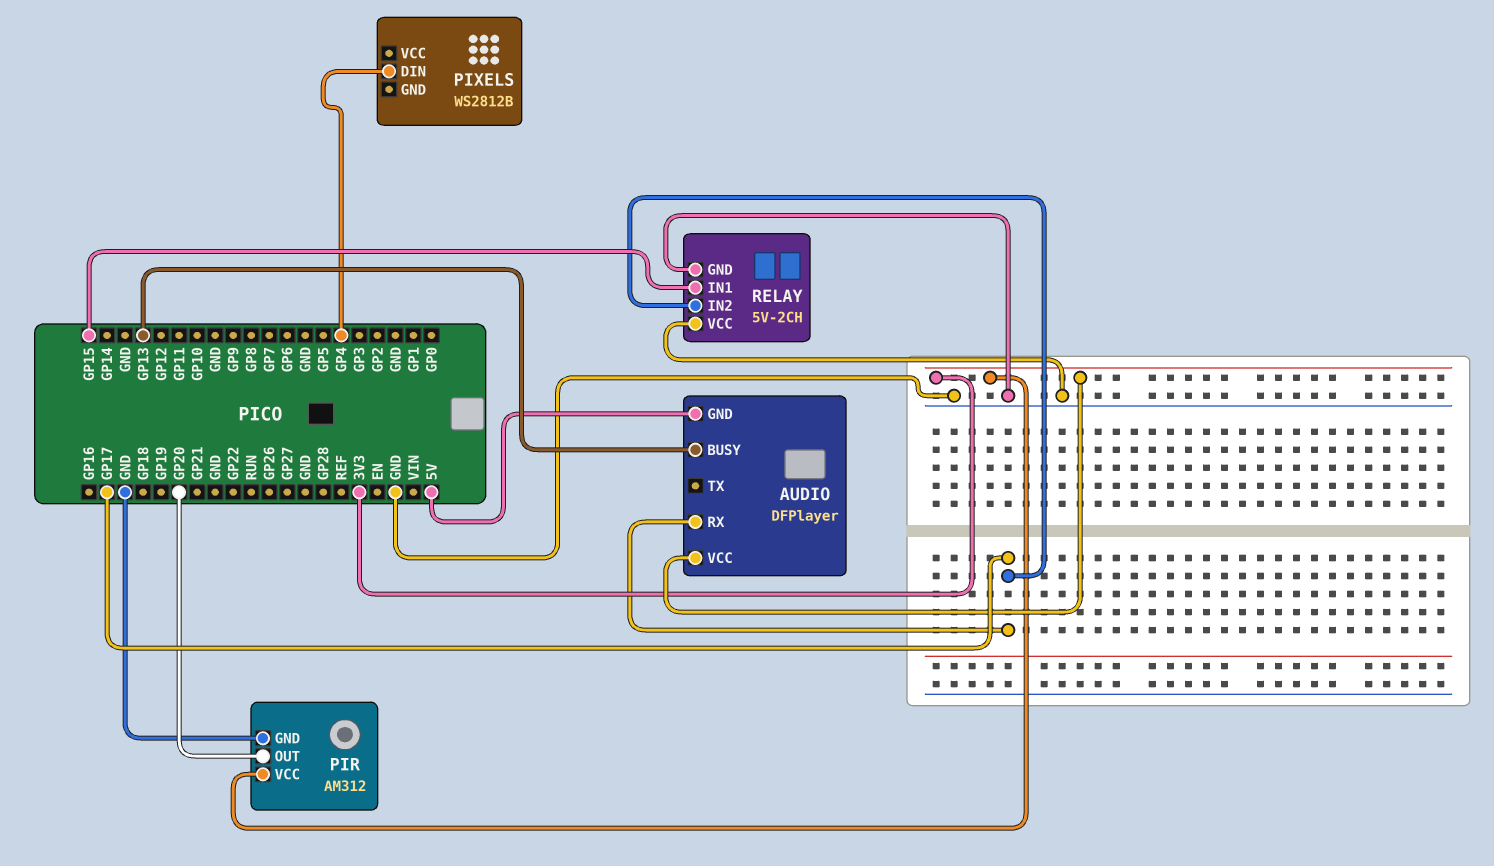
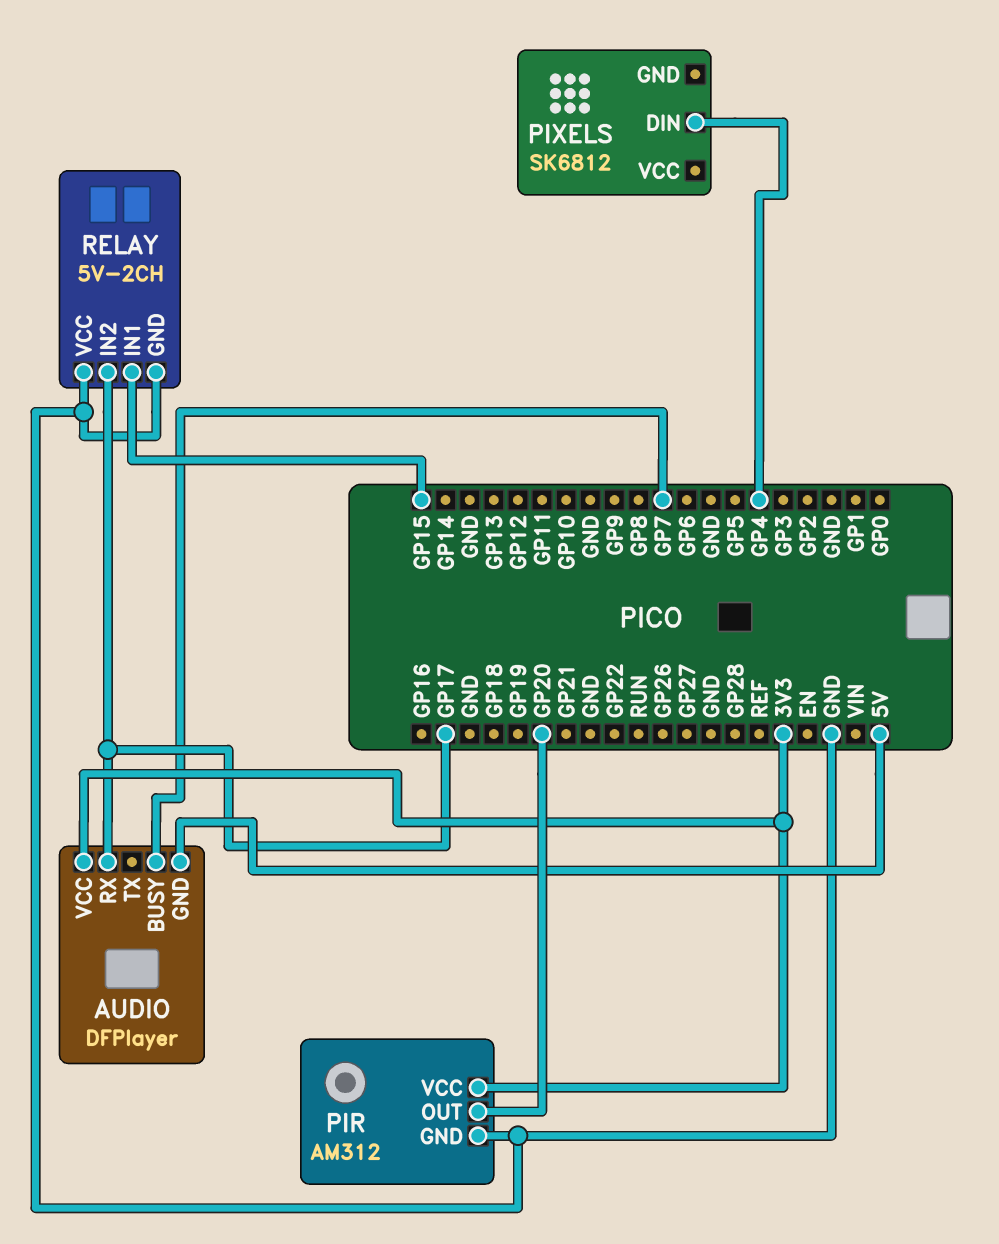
AUDIO pin BUSY: GP13 -> GP7
PIXELS: WS2812B -> SK6812

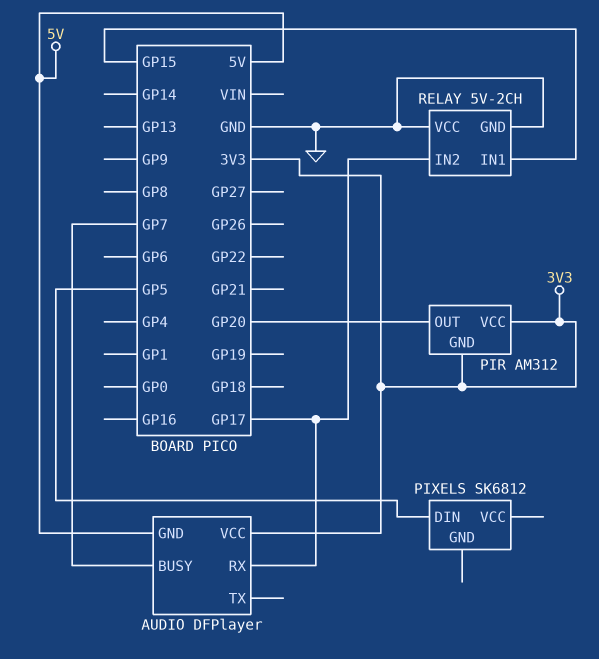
PIR pin GND: GND -> 3V3
PIXELS pin DIN: GP4 -> GP5

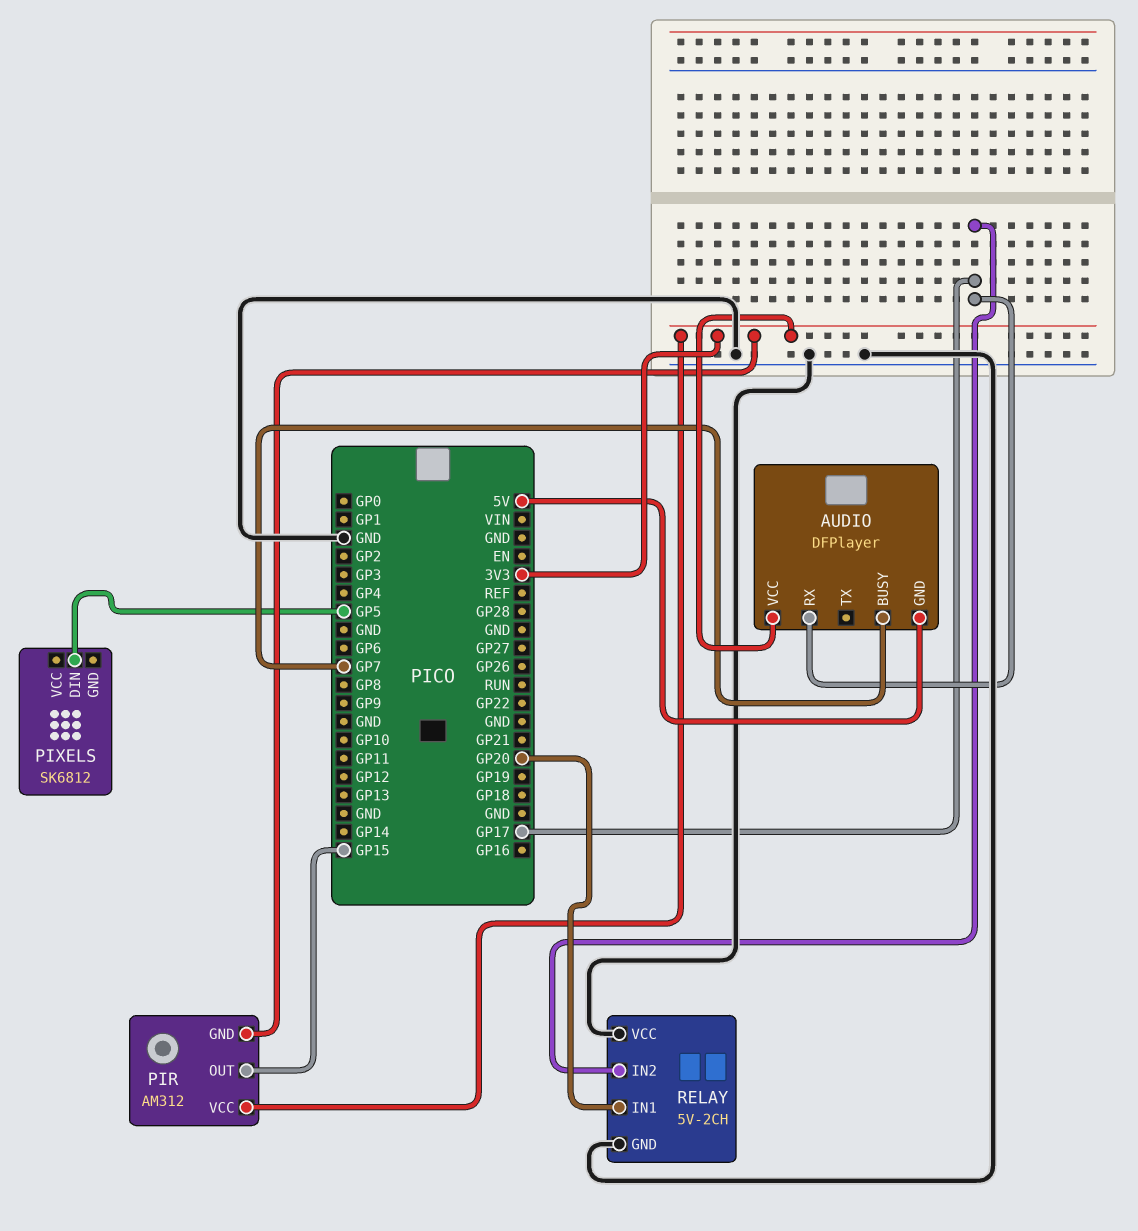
PIR pin OUT: GP20 -> GP15
RELAY pin IN1: GP15 -> GP20

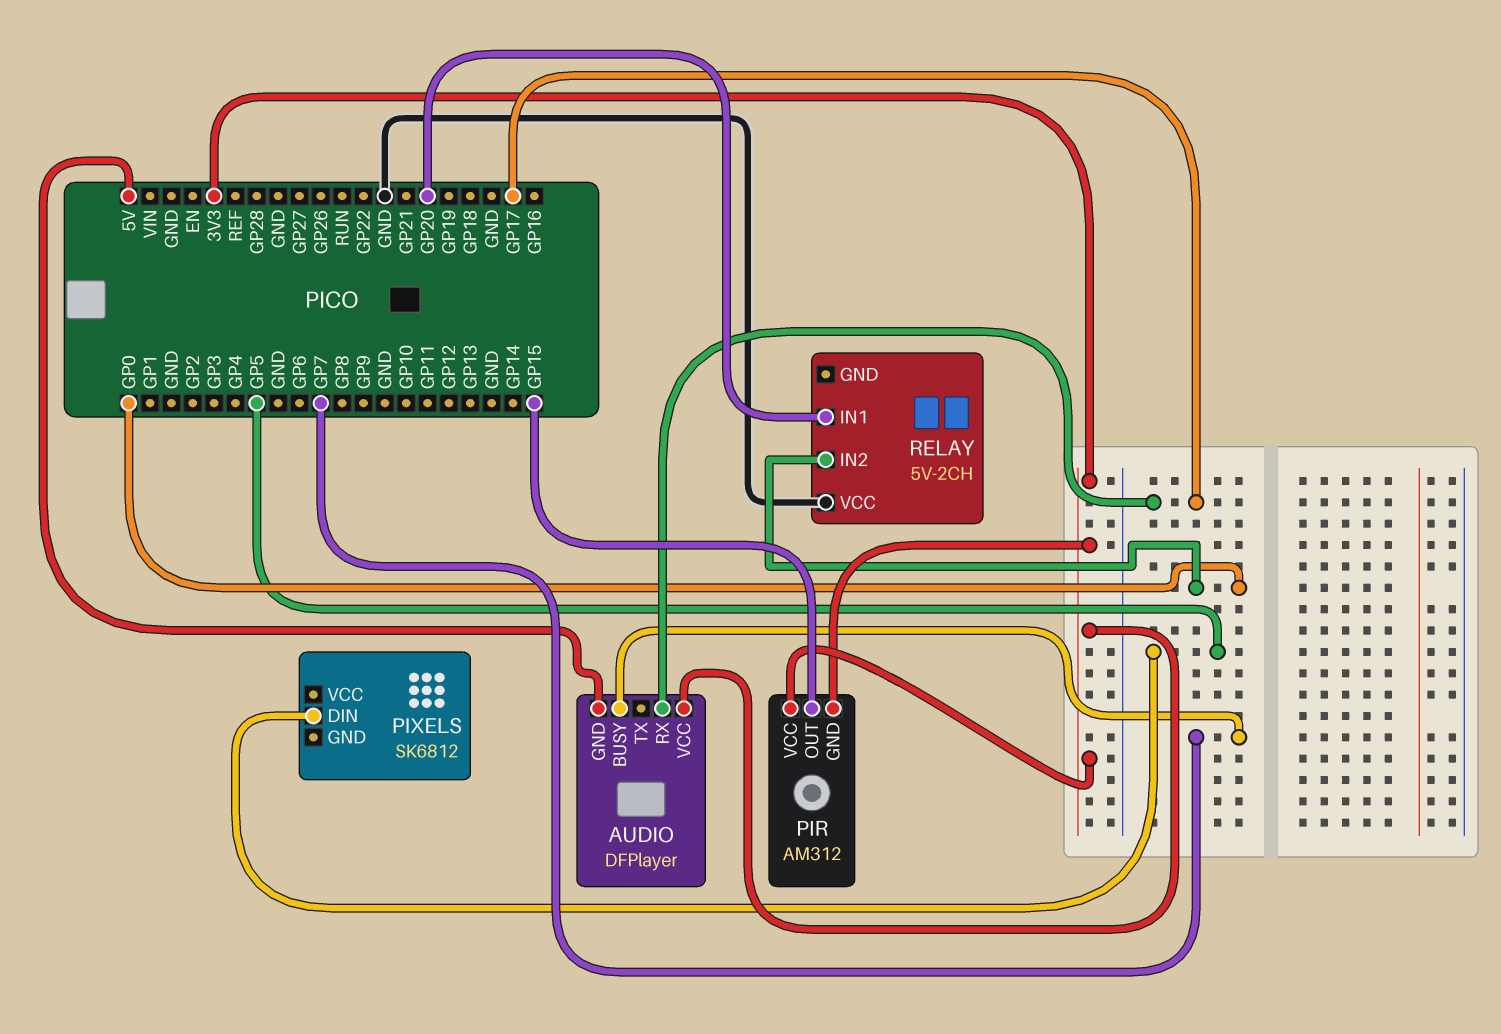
RELAY pin GND: GND -> none
RELAY pin IN2: GP17 -> GP0

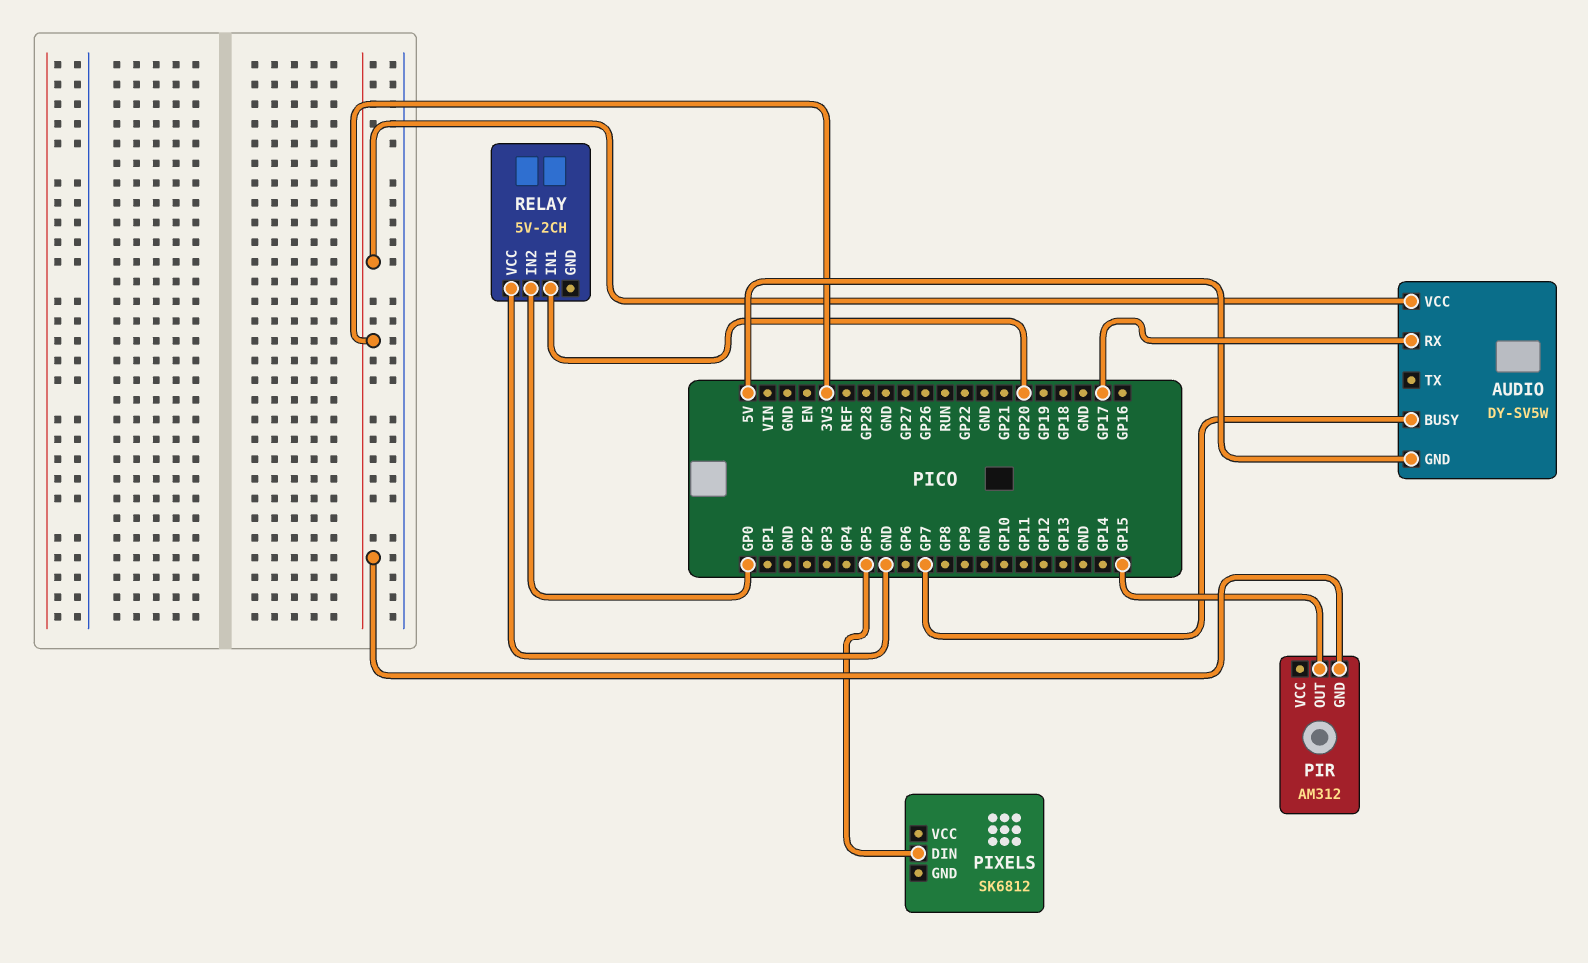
AUDIO: DFPlayer -> DY-SV5W
PIR pin VCC: 3V3 -> none

